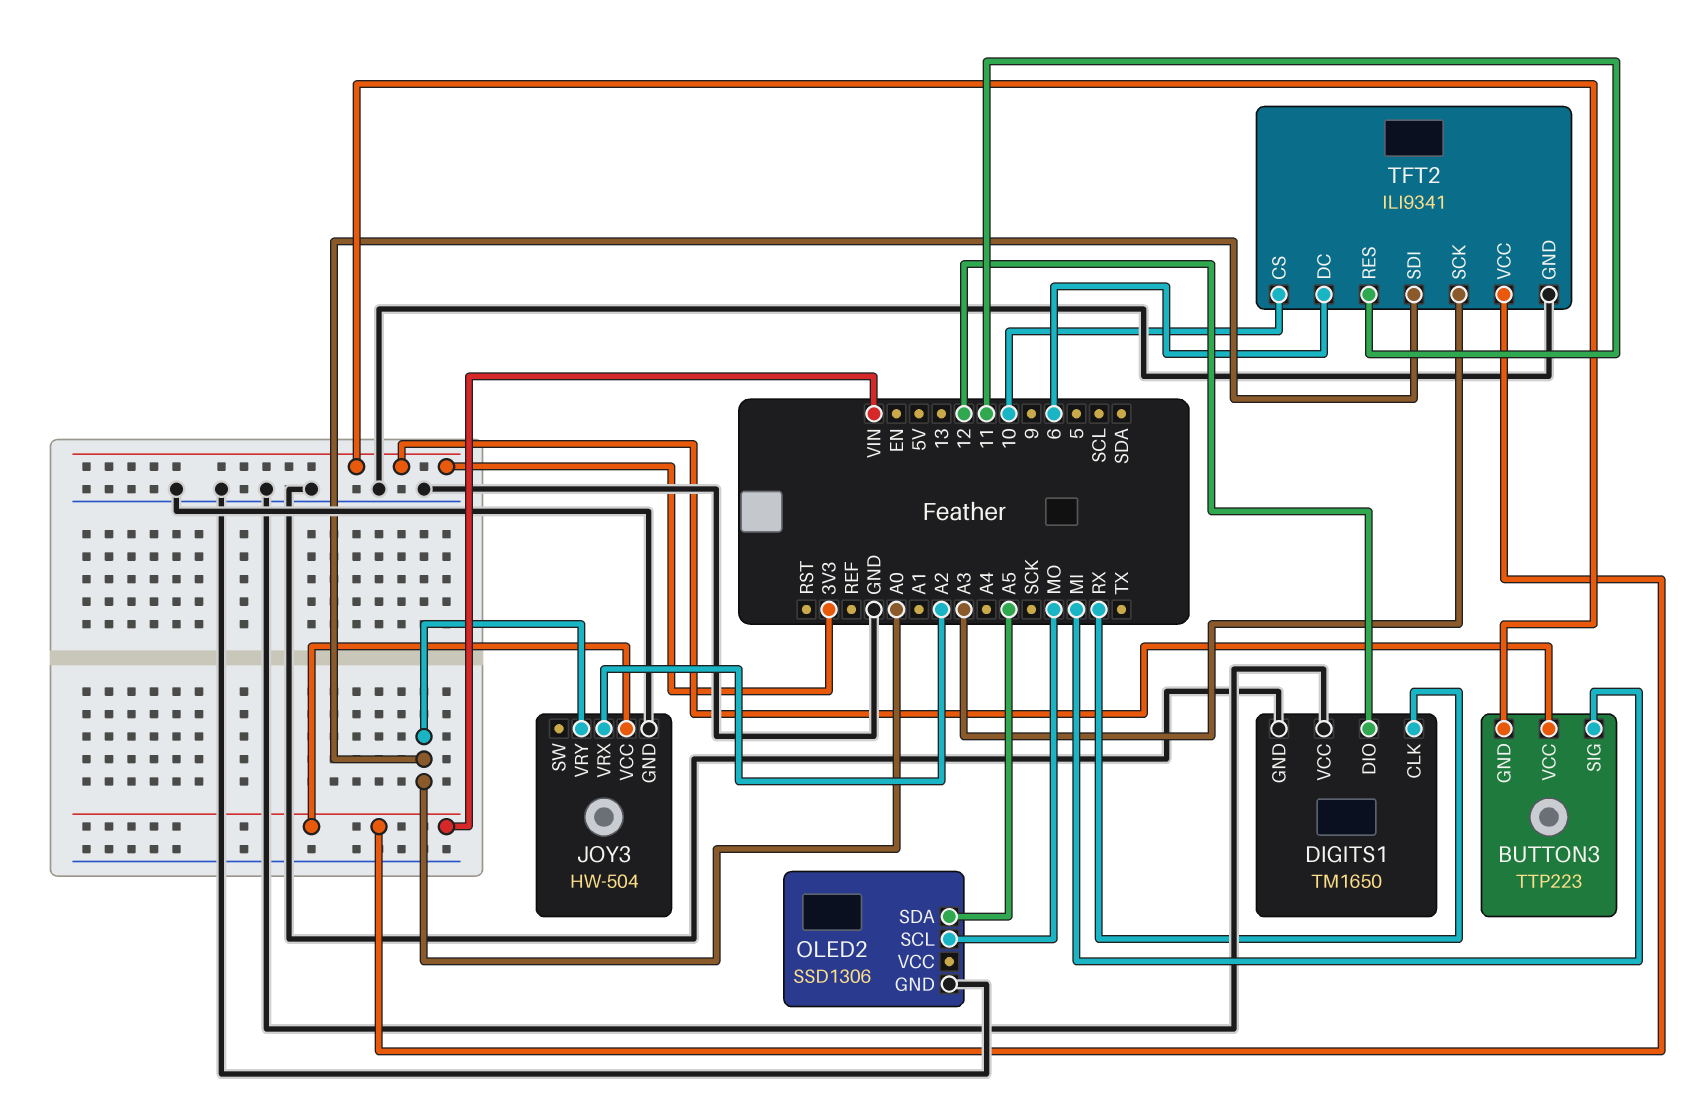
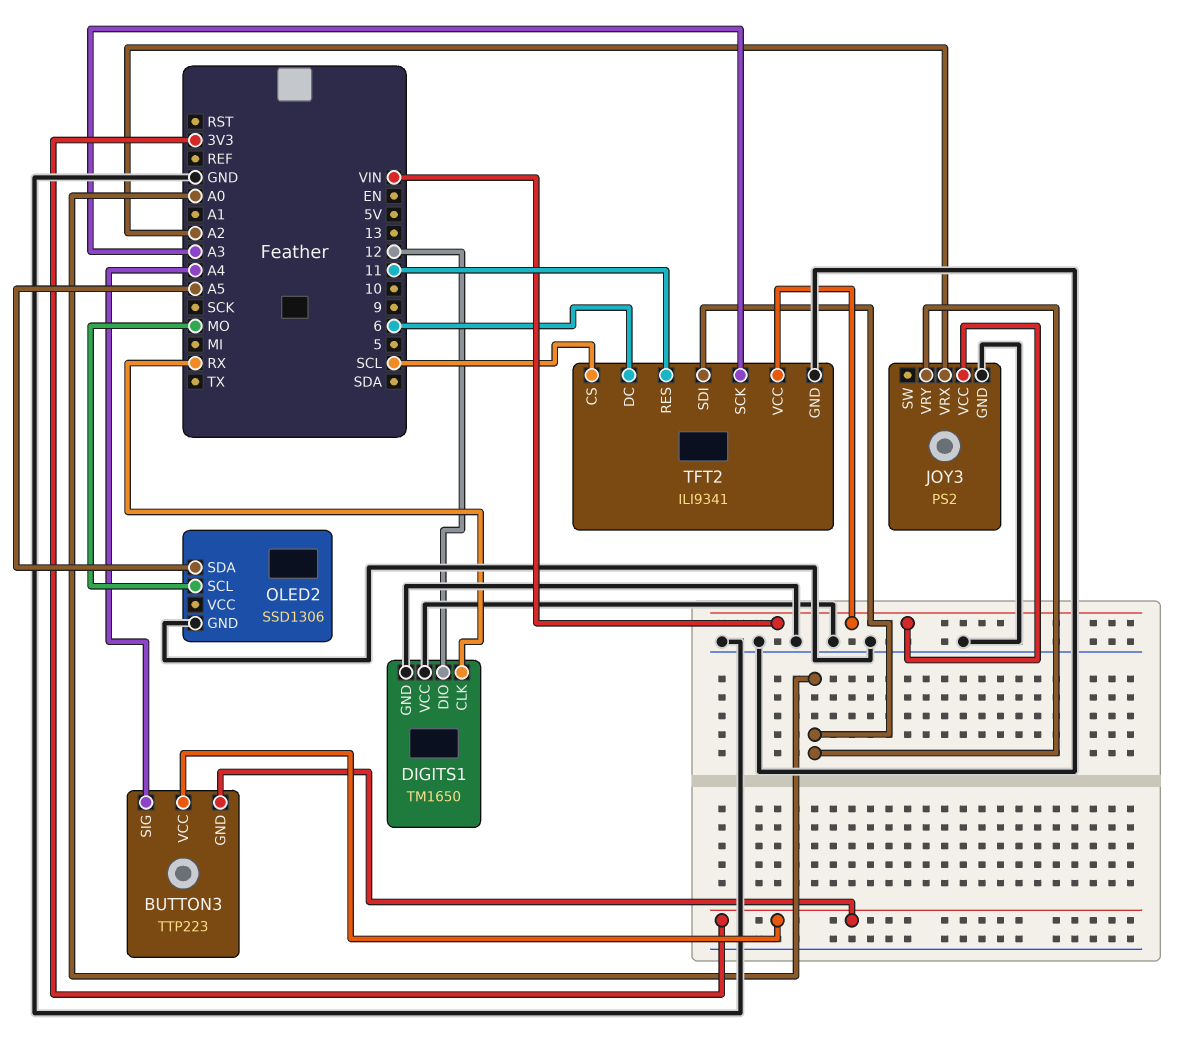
BUTTON3 pin SIG: MI -> A4
JOY3: HW-504 -> PS2
TFT2 pin CS: 10 -> SCL

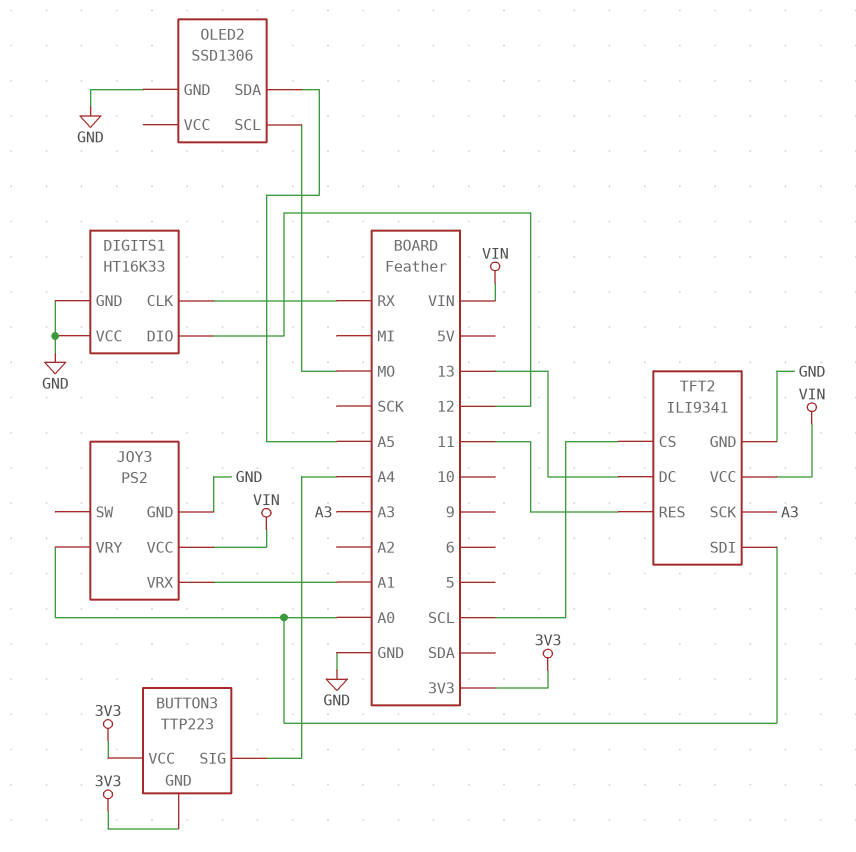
DIGITS1: TM1650 -> HT16K33
JOY3 pin VRX: A2 -> A1
TFT2 pin DC: 6 -> 13

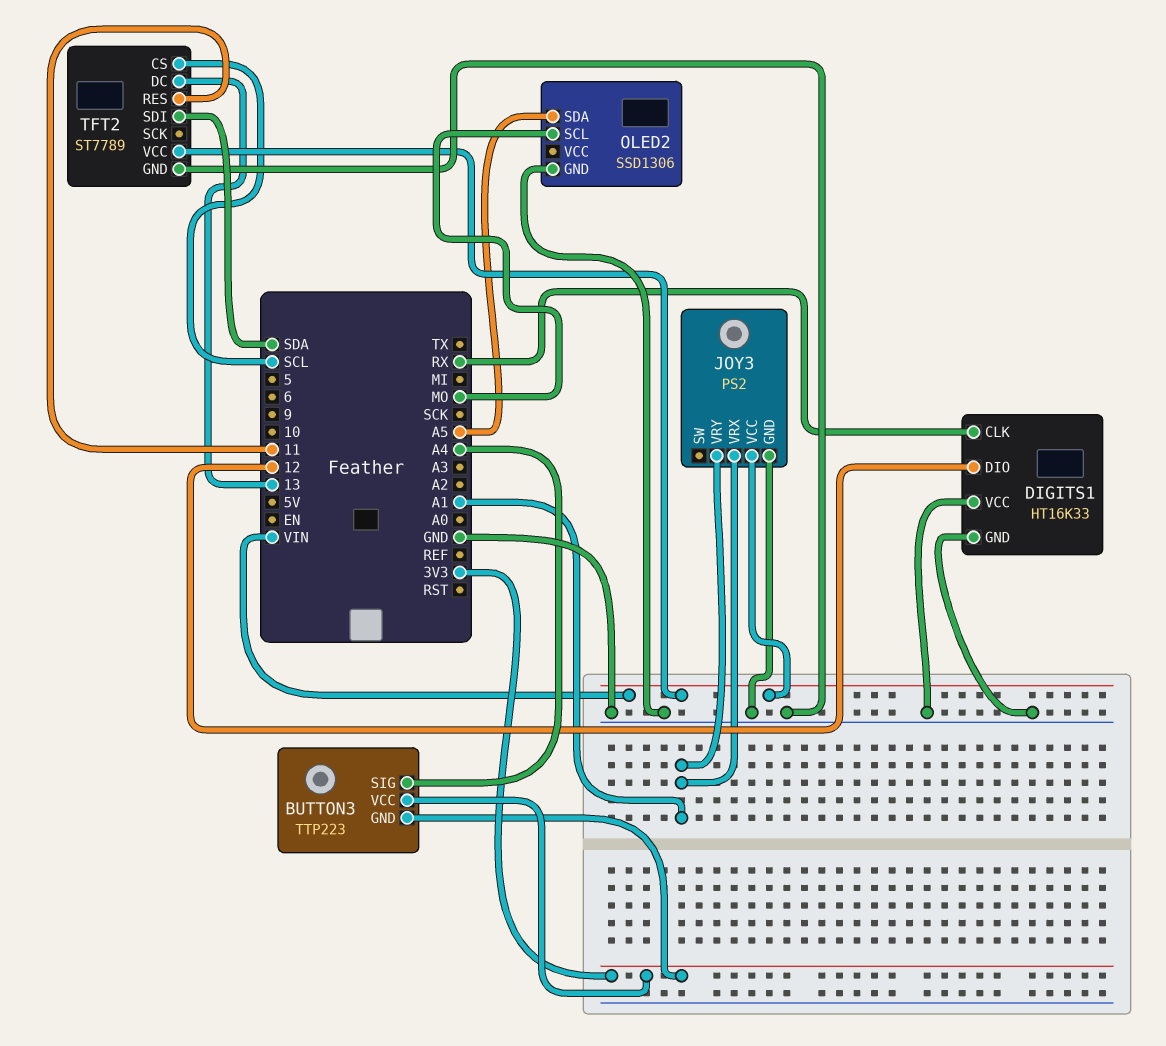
JOY3 pin VRY: A0 -> A1
TFT2: ILI9341 -> ST7789
TFT2 pin SCK: A3 -> none
TFT2 pin SDI: A0 -> SDA

